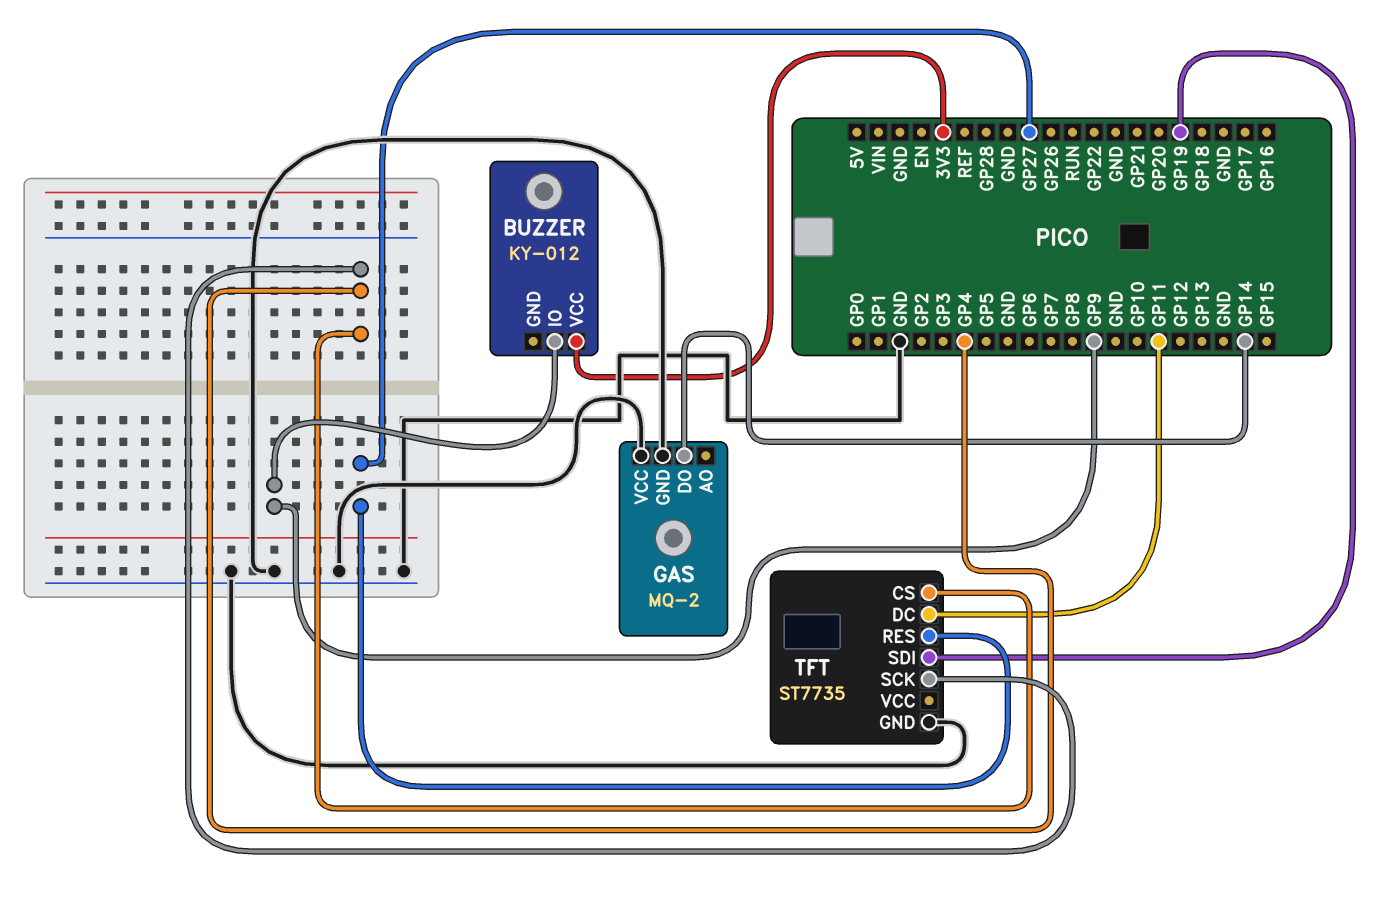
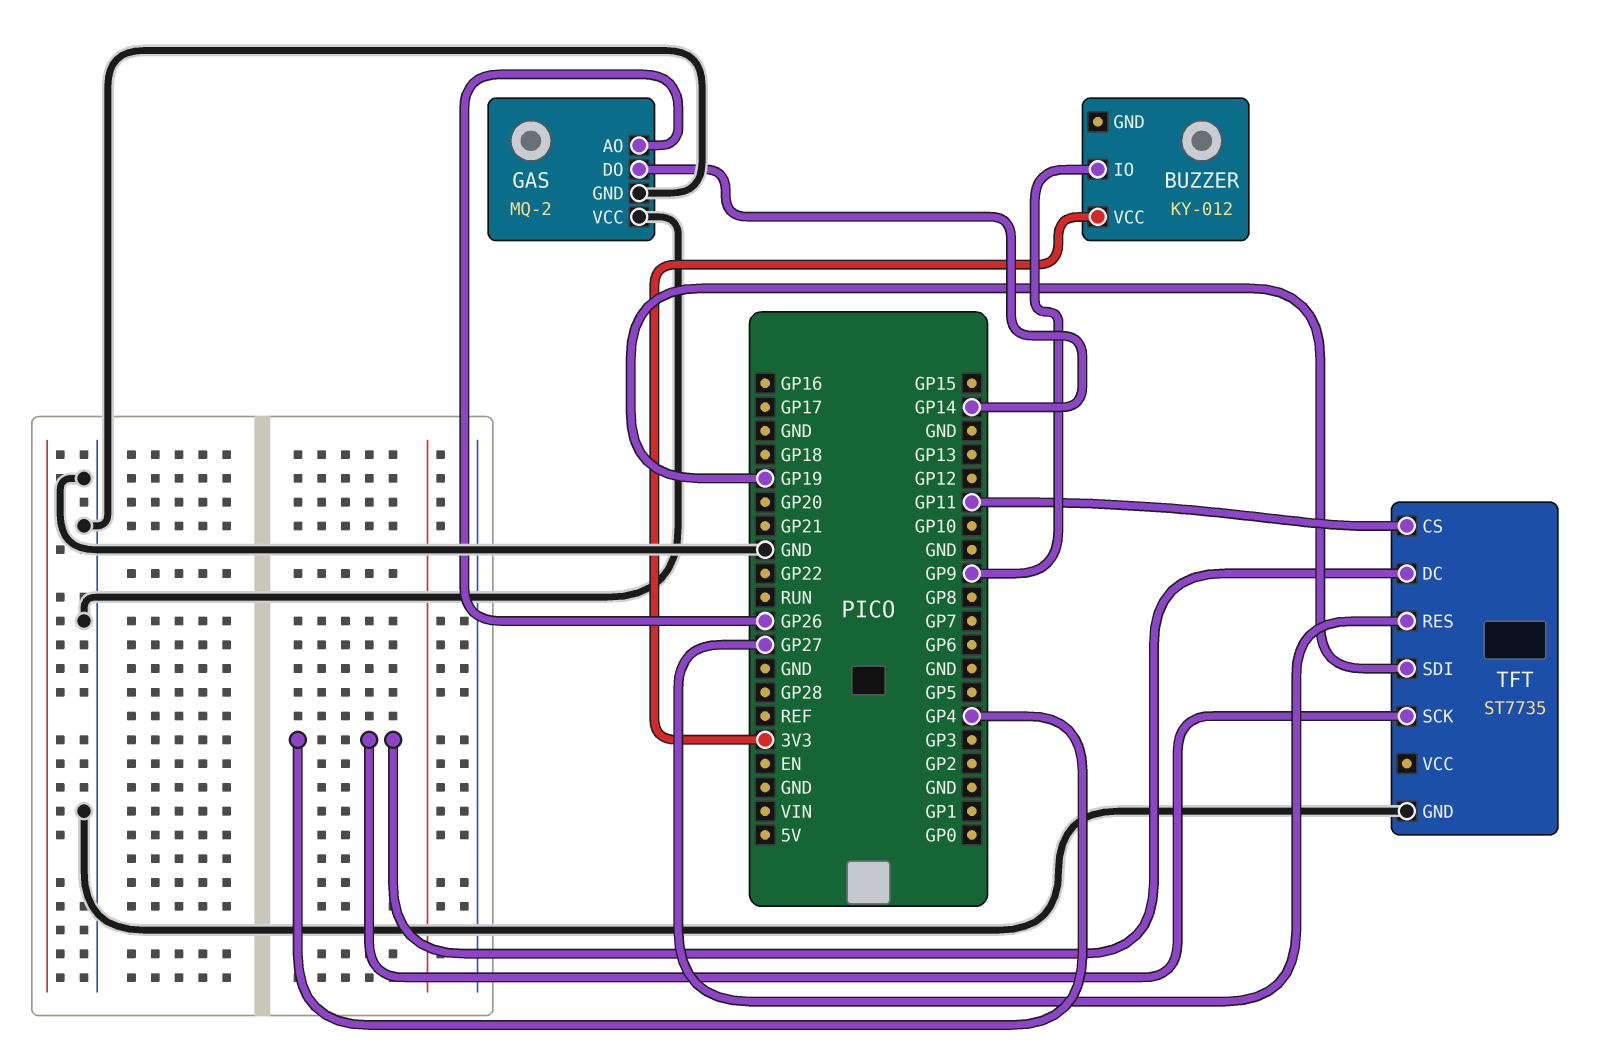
GAS pin AO: none -> GP26
TFT pin CS: GP4 -> GP11
TFT pin DC: GP11 -> GP4

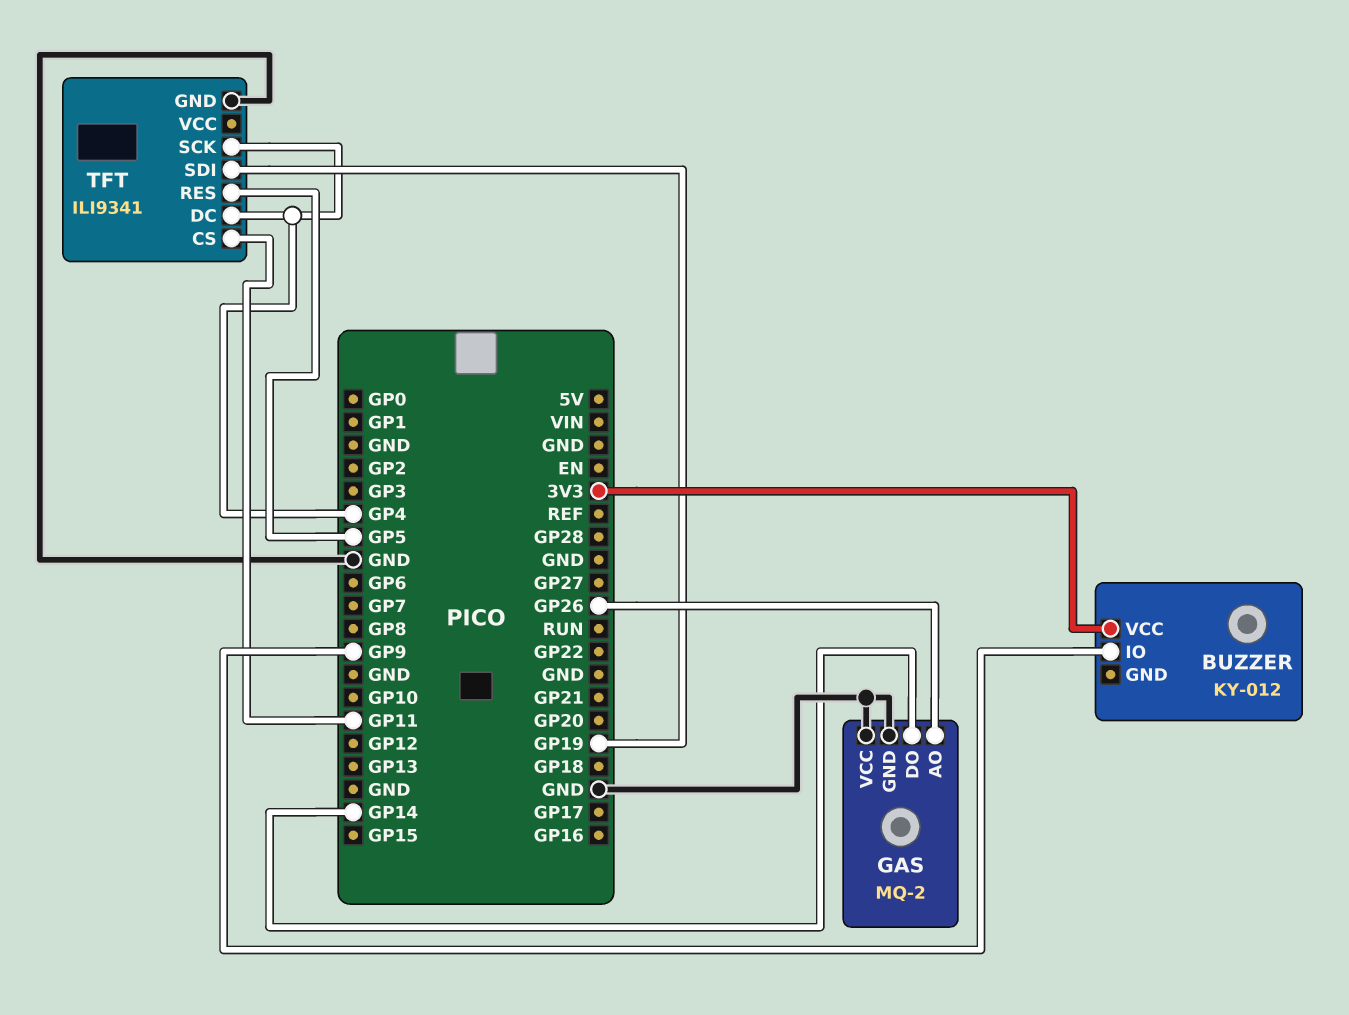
TFT: ST7735 -> ILI9341
TFT pin RES: GP27 -> GP5

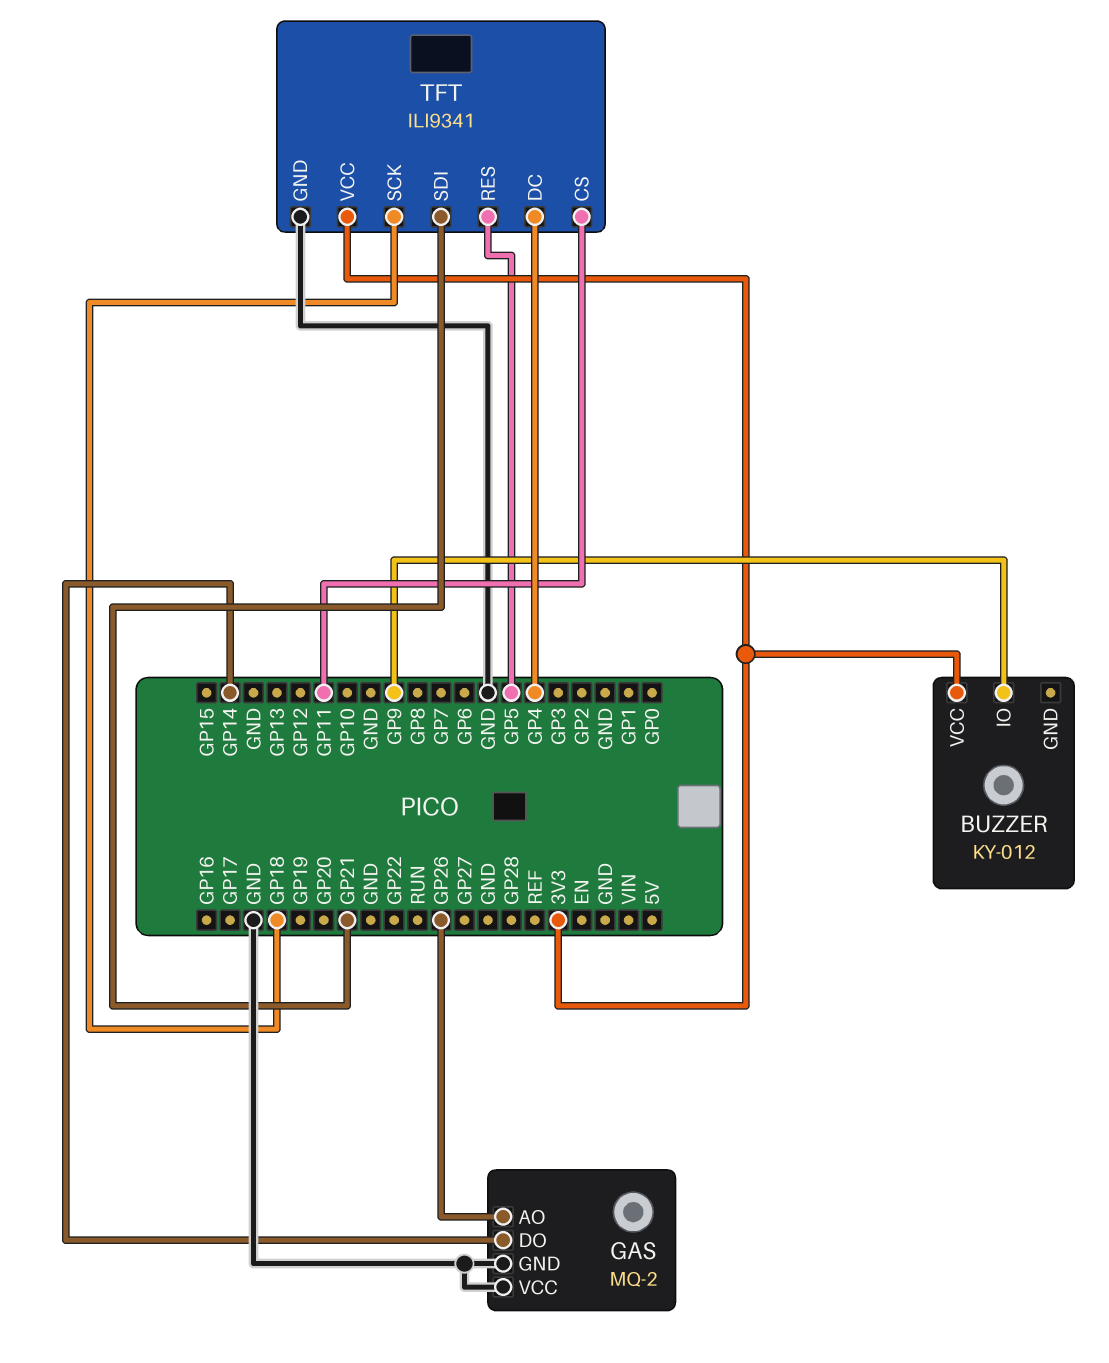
TFT pin SCK: GP4 -> GP18
TFT pin SDI: GP19 -> GP21
TFT pin VCC: none -> 3V3

